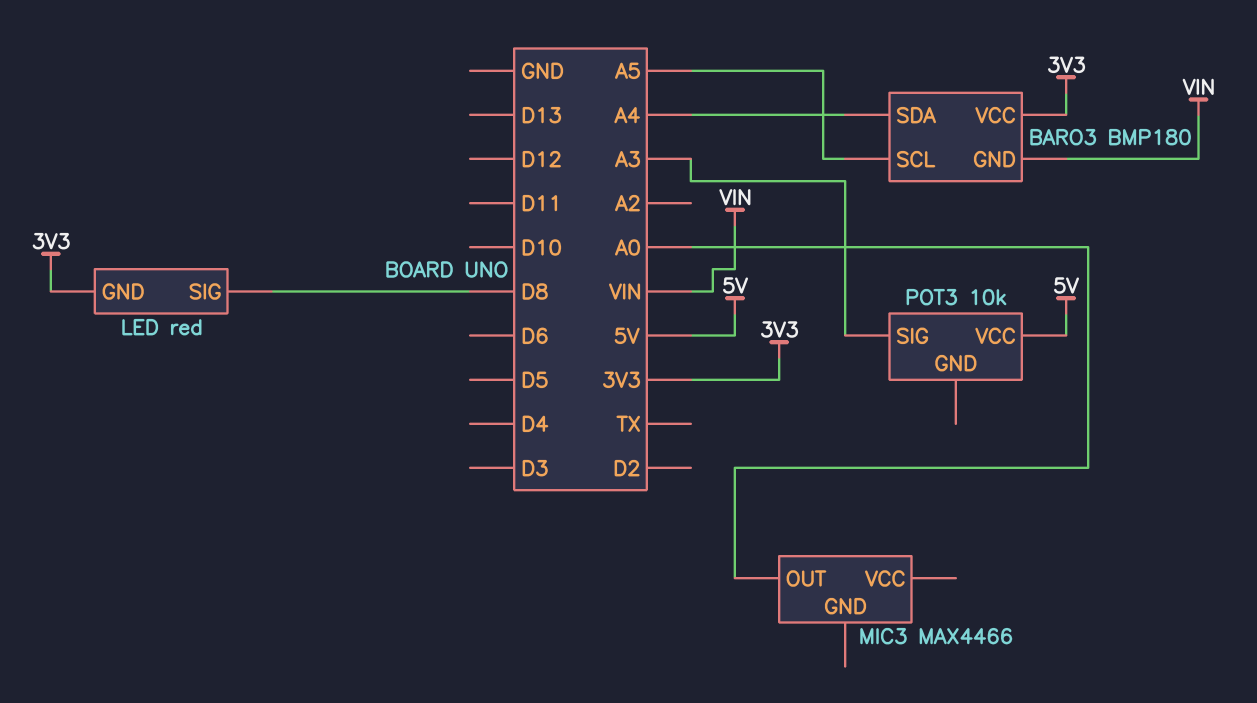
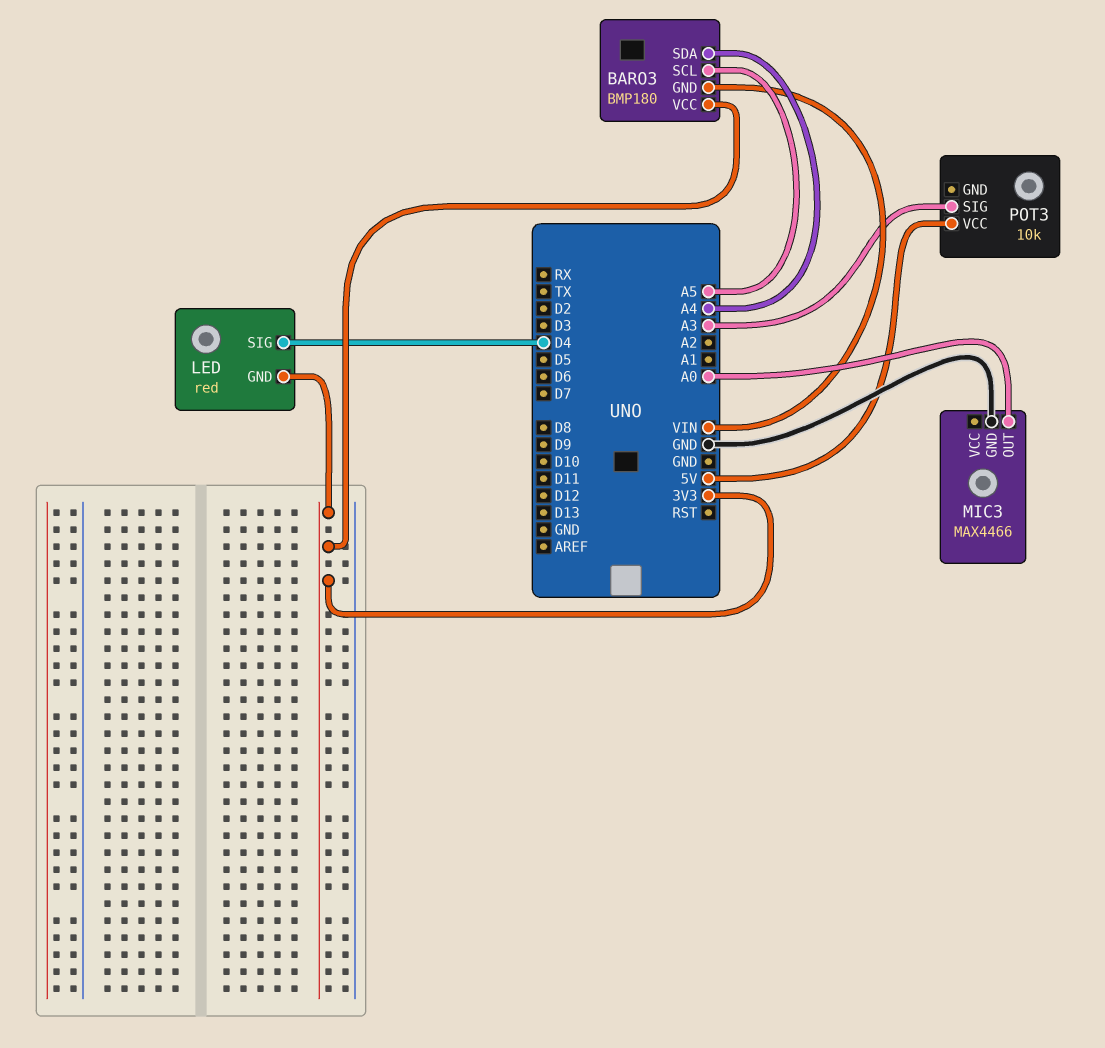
LED pin SIG: D8 -> D4
MIC3 pin GND: none -> GND

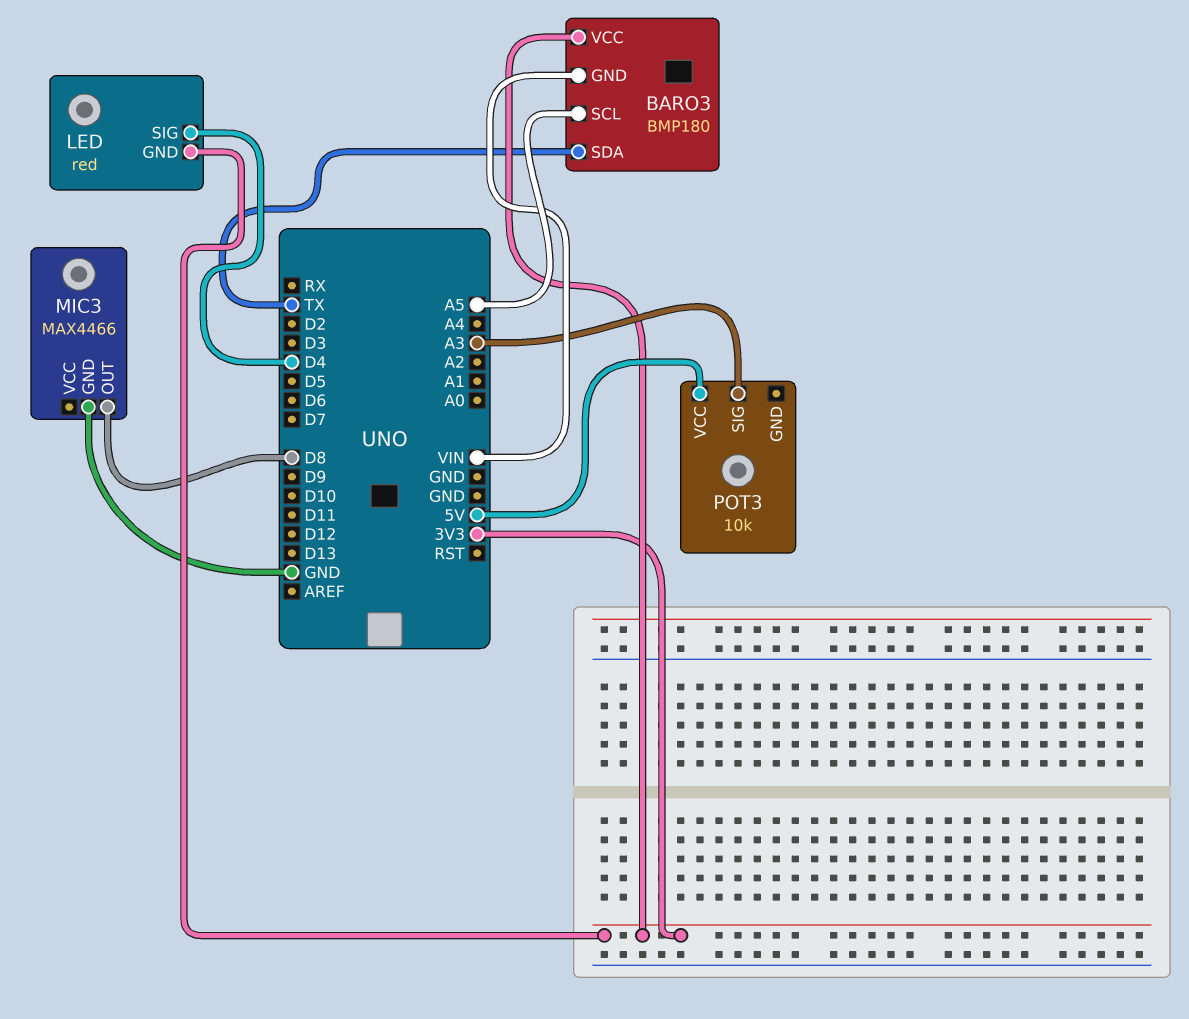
BARO3 pin SDA: A4 -> TX
MIC3 pin OUT: A0 -> D8

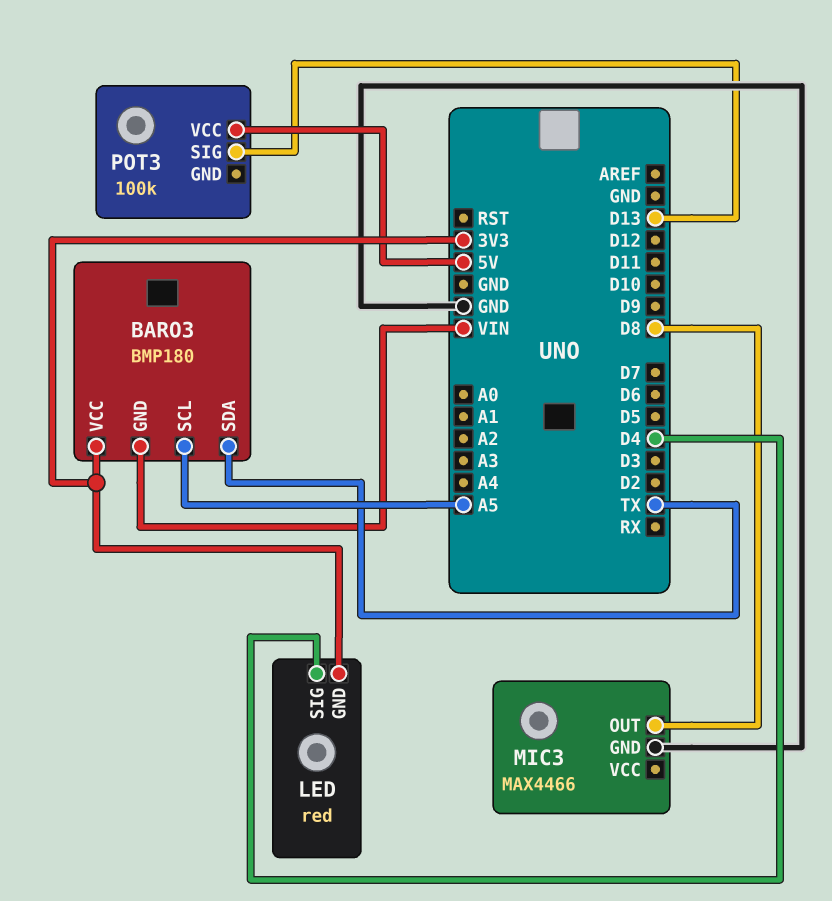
POT3: 10k -> 100k
POT3 pin SIG: A3 -> D13

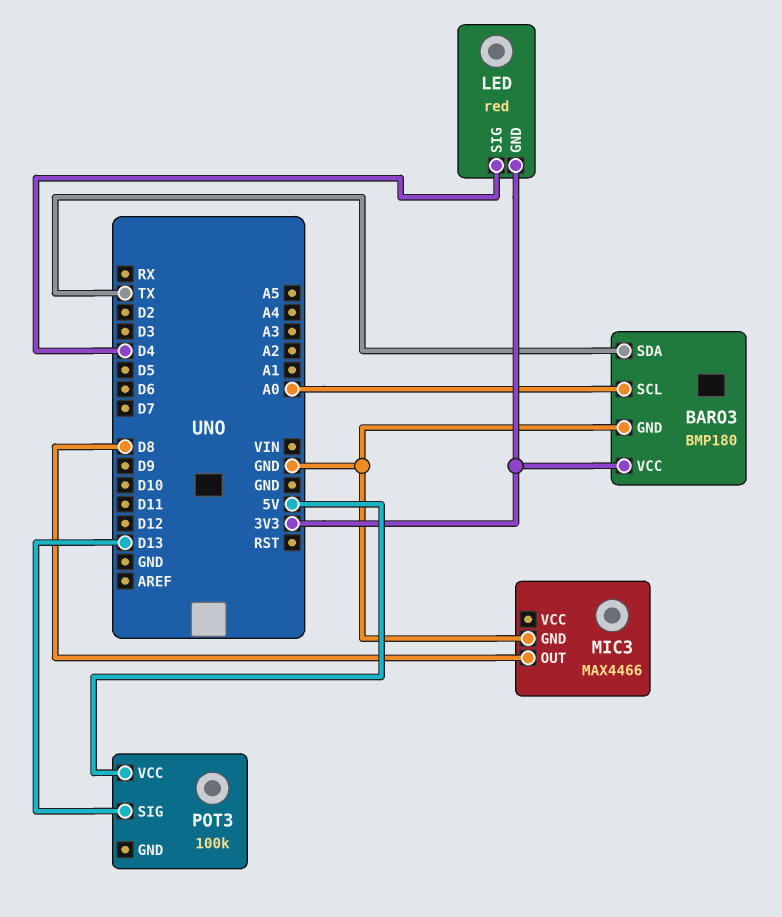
BARO3 pin GND: VIN -> GND
BARO3 pin SCL: A5 -> A0

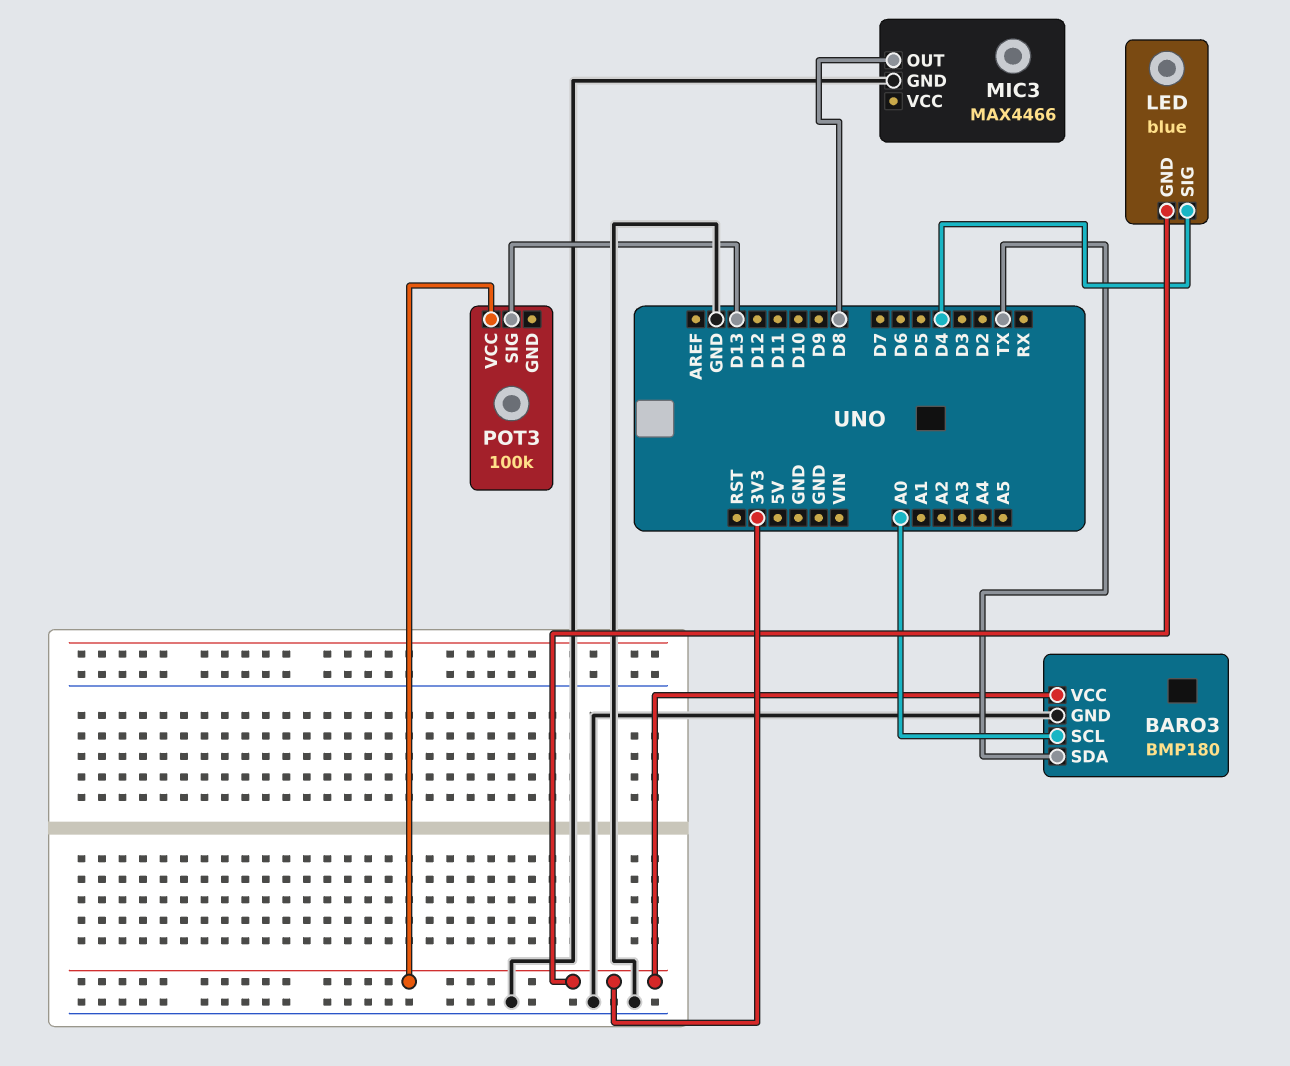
LED: red -> blue
POT3 pin VCC: 5V -> 3V3

